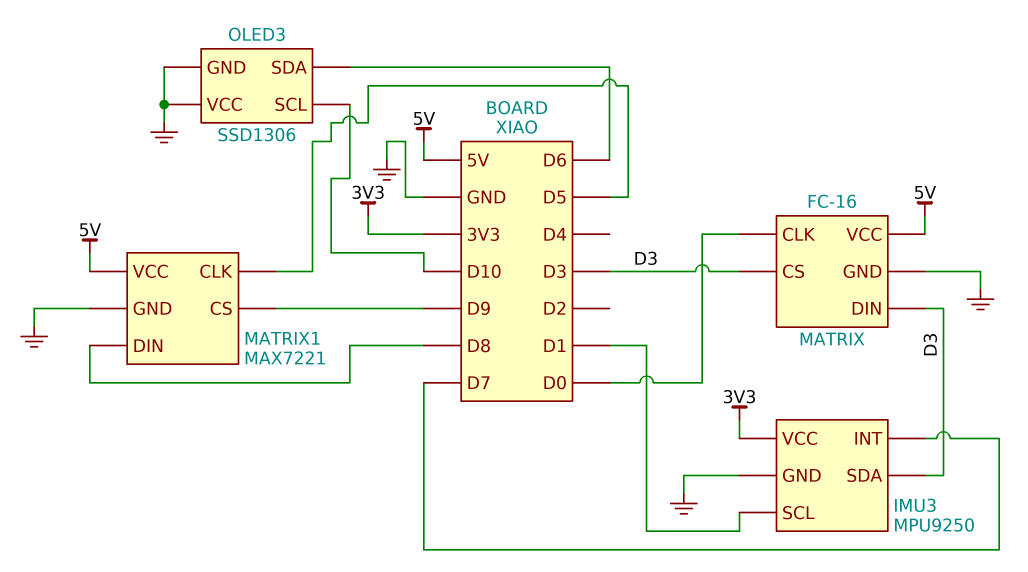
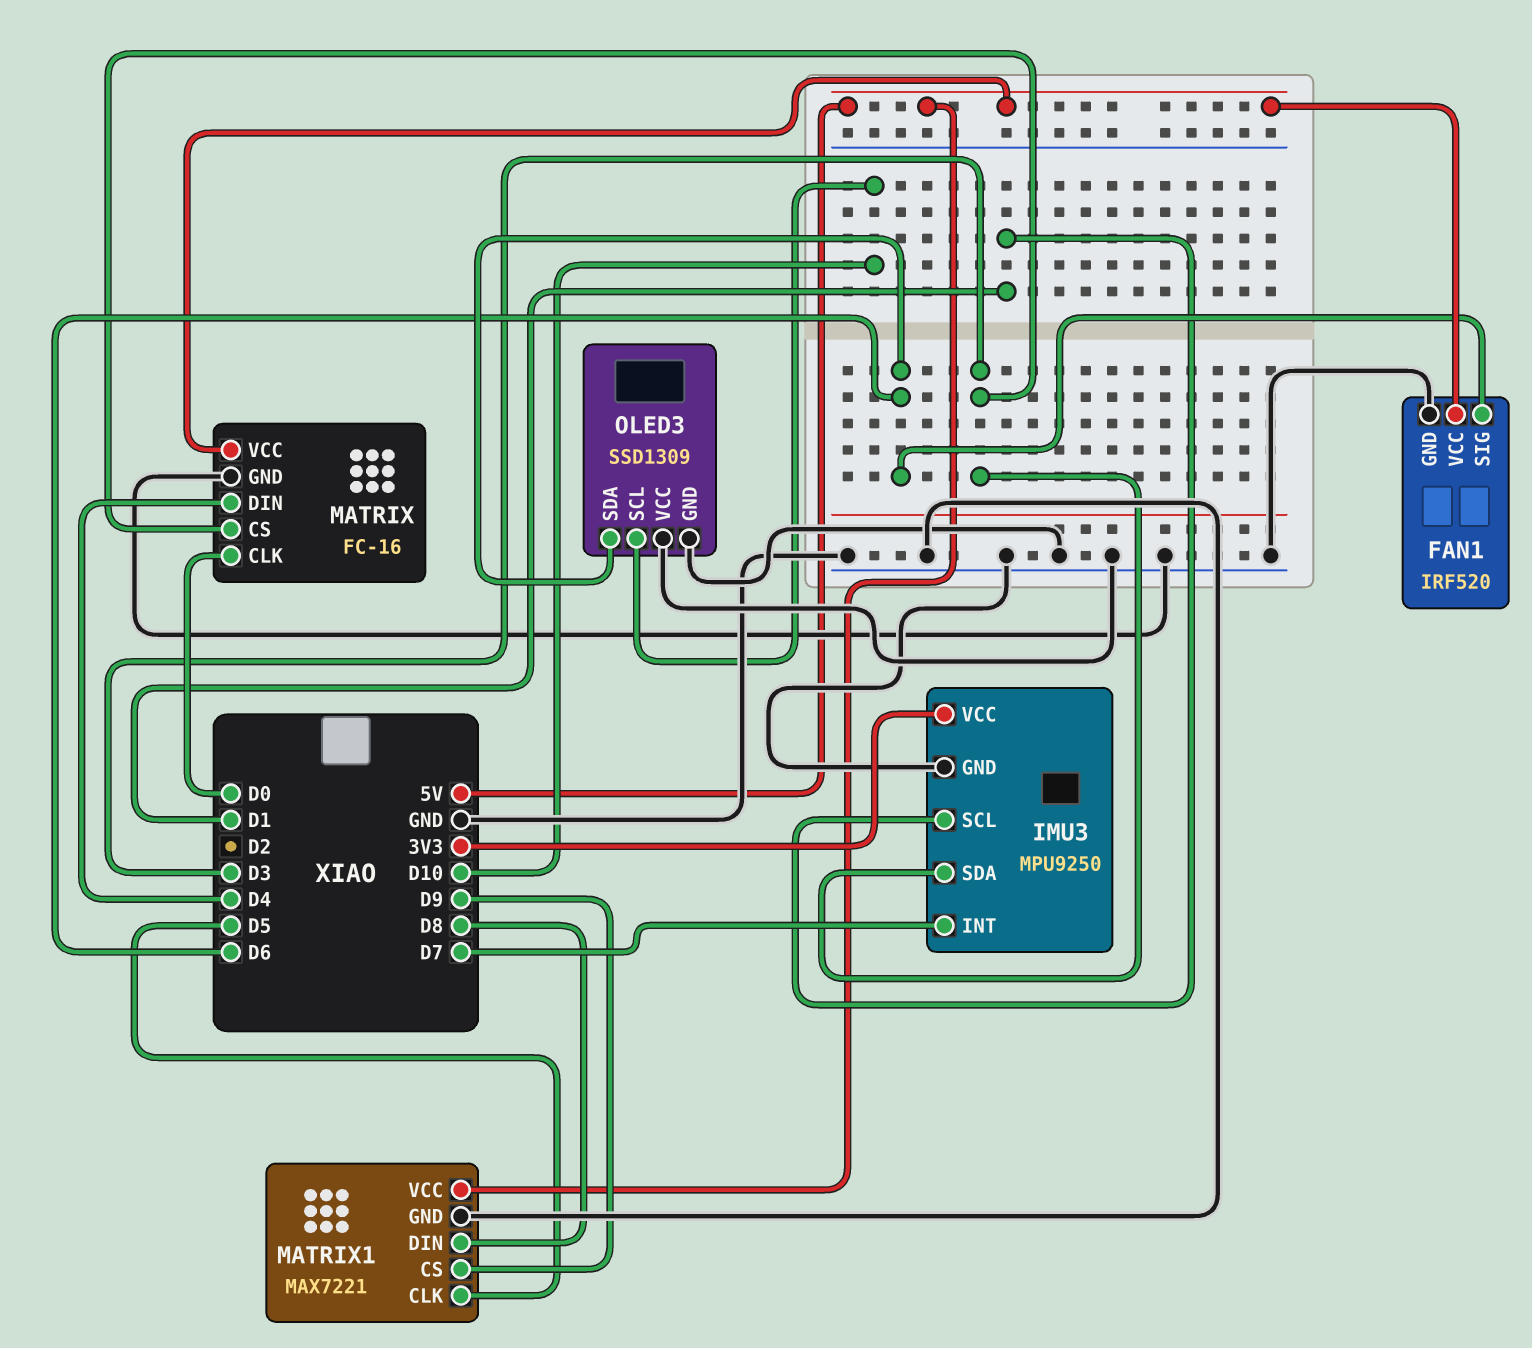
FAN1: none -> IRF520
FAN1 pin GND: none -> GND
FAN1 pin SIG: none -> D6
FAN1 pin VCC: none -> 5V
MATRIX pin DIN: D3 -> D4
OLED3: SSD1306 -> SSD1309

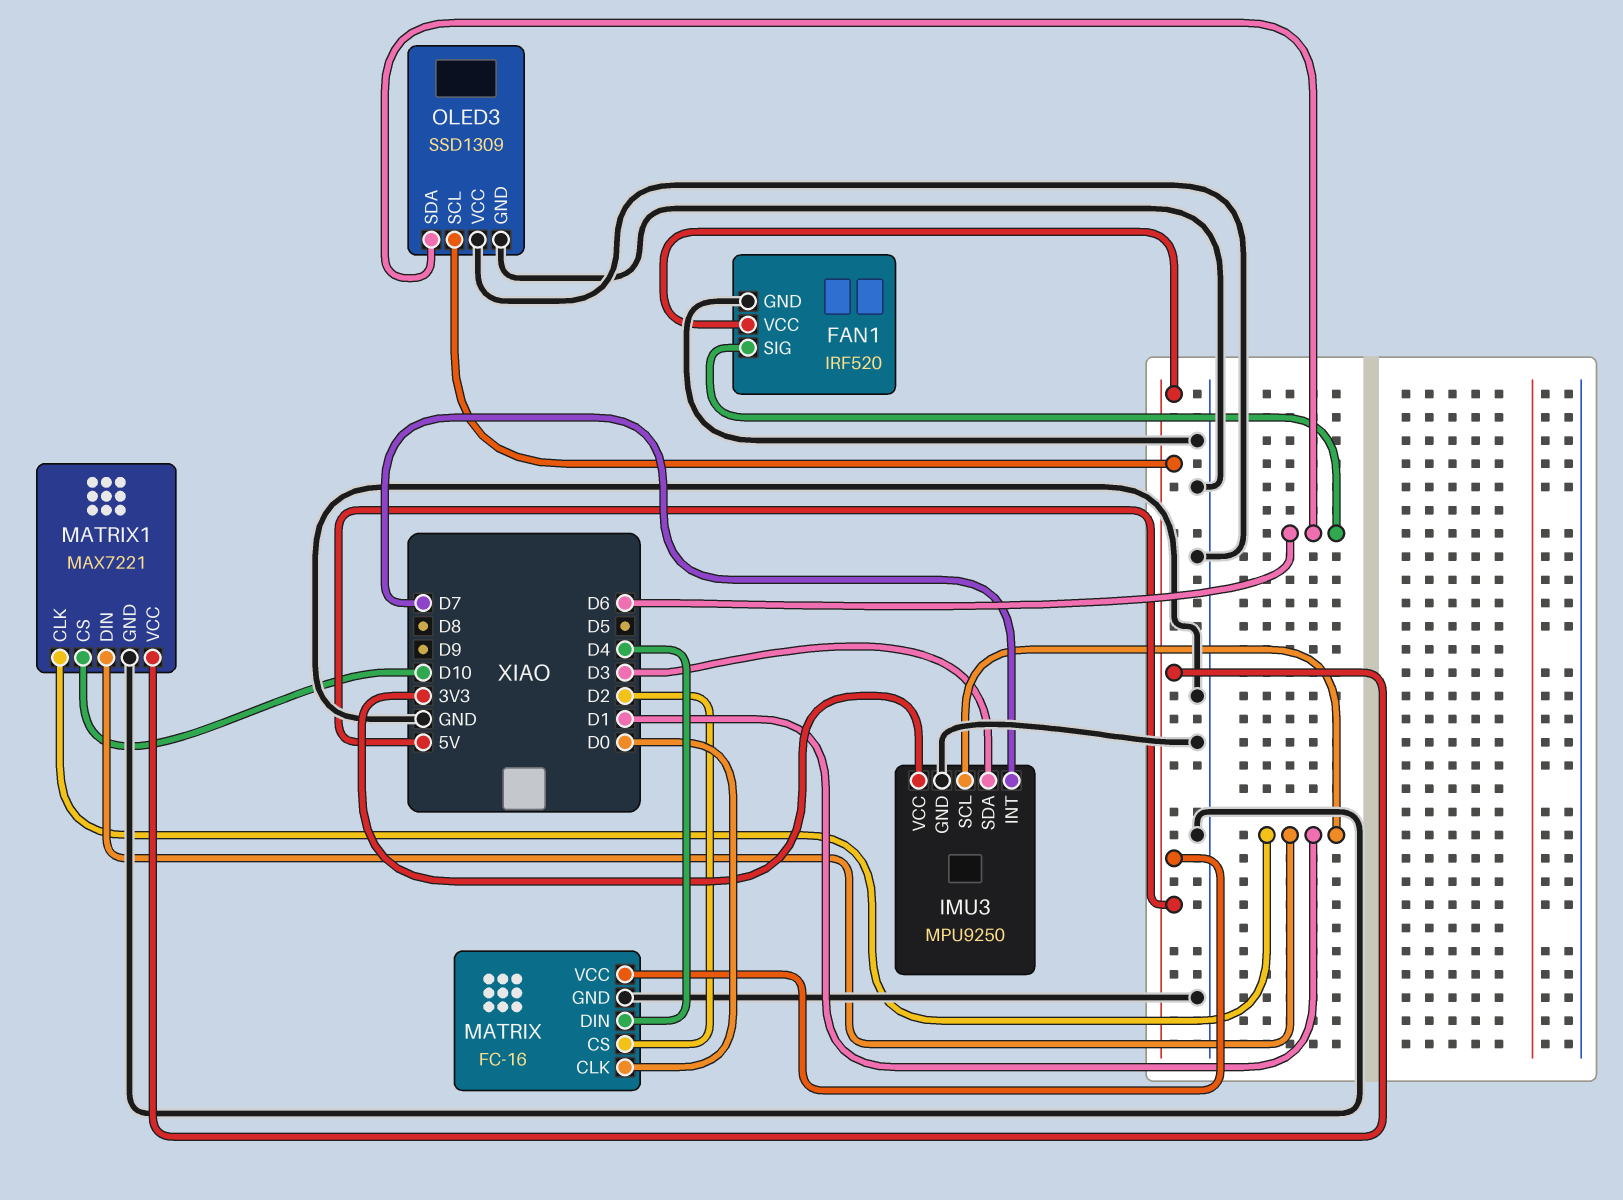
MATRIX pin CS: D3 -> D2
MATRIX1 pin CLK: D5 -> D1
MATRIX1 pin CS: D9 -> D10
MATRIX1 pin DIN: D8 -> D1
OLED3 pin SCL: D10 -> 5V

